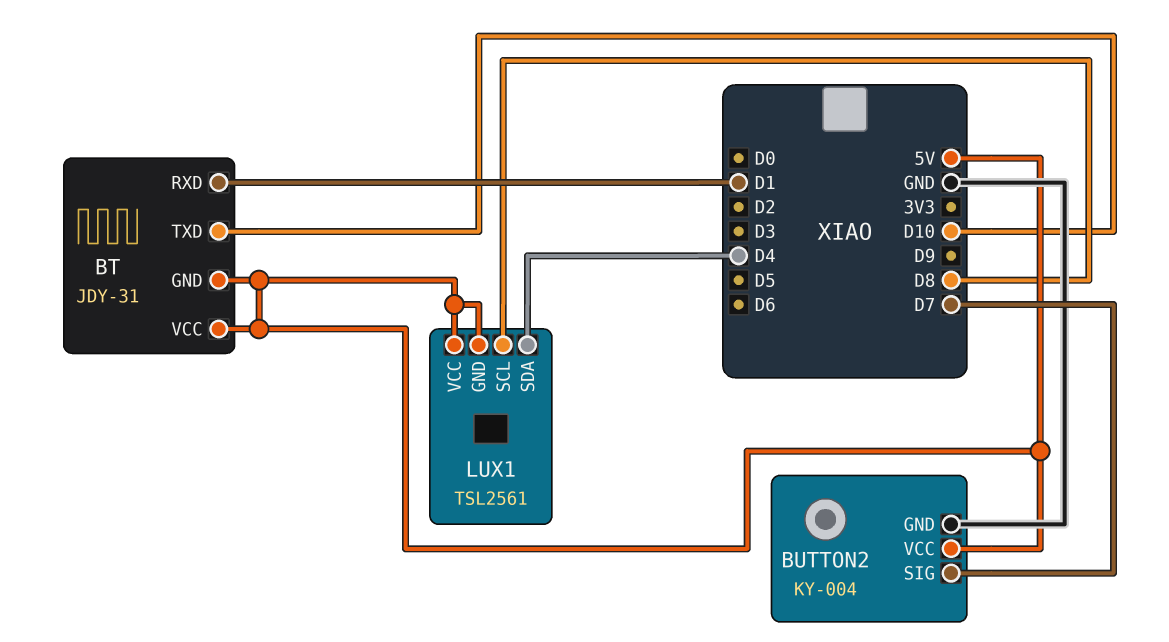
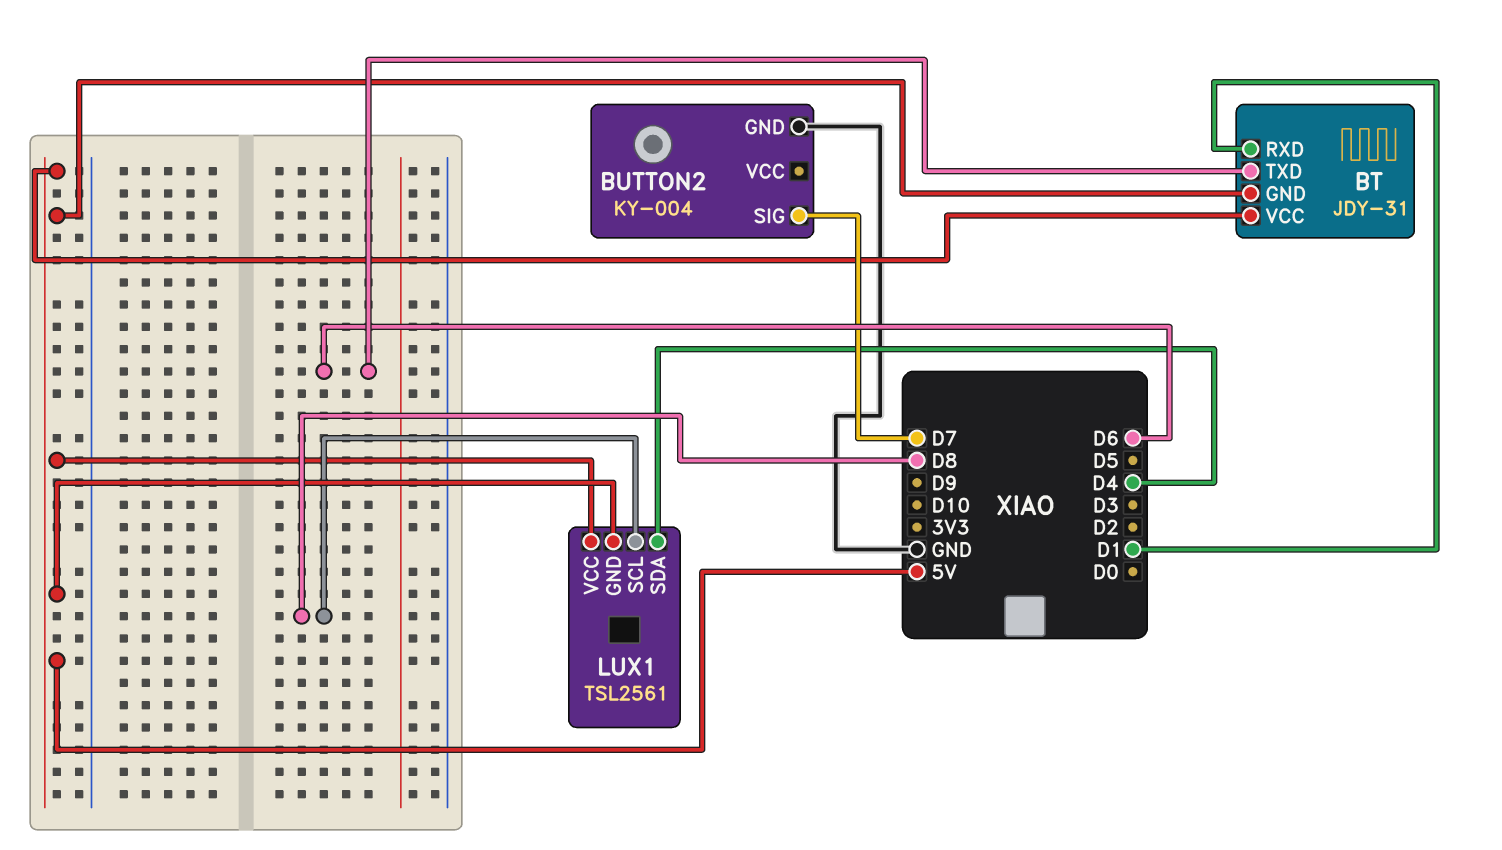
BT pin TXD: D10 -> D6
BUTTON2 pin VCC: 5V -> none

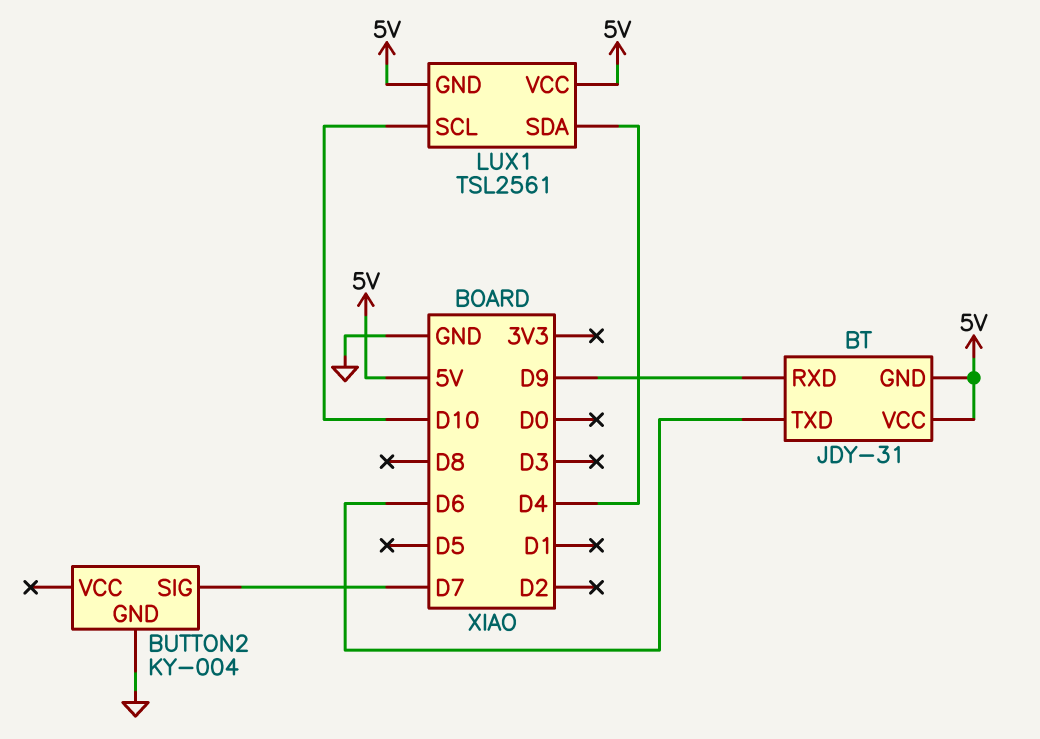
BT pin RXD: D1 -> D9
LUX1 pin SCL: D8 -> D10

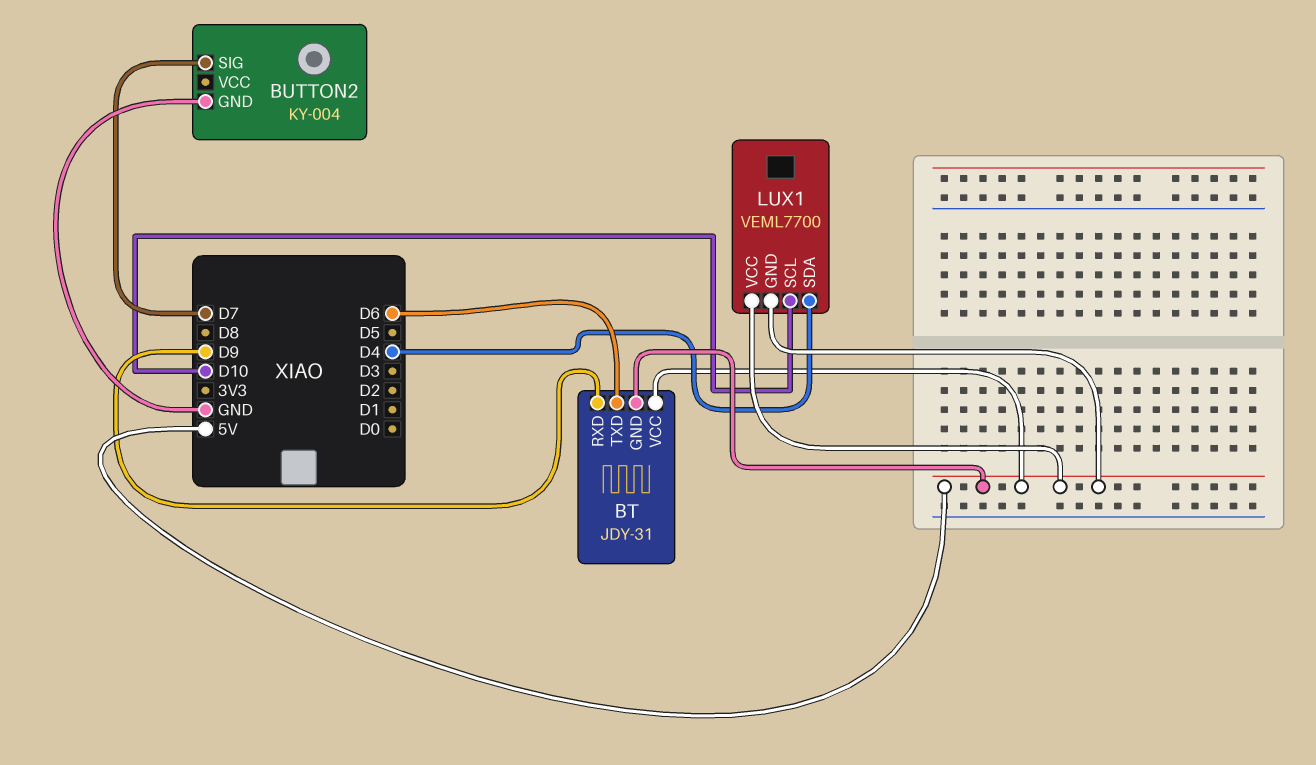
LUX1: TSL2561 -> VEML7700

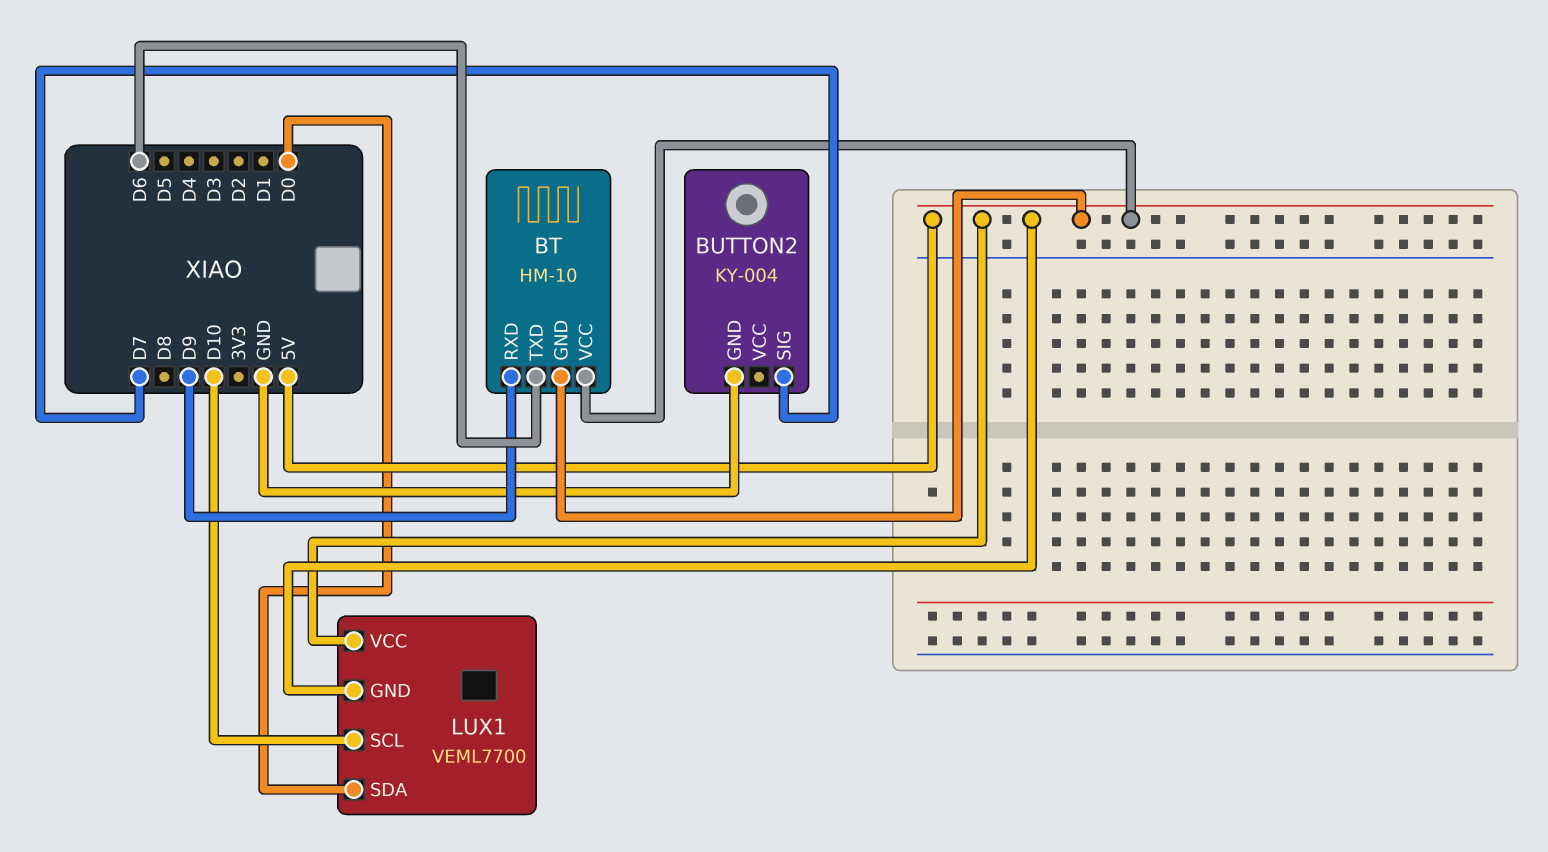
BT: JDY-31 -> HM-10
LUX1 pin SDA: D4 -> D0

